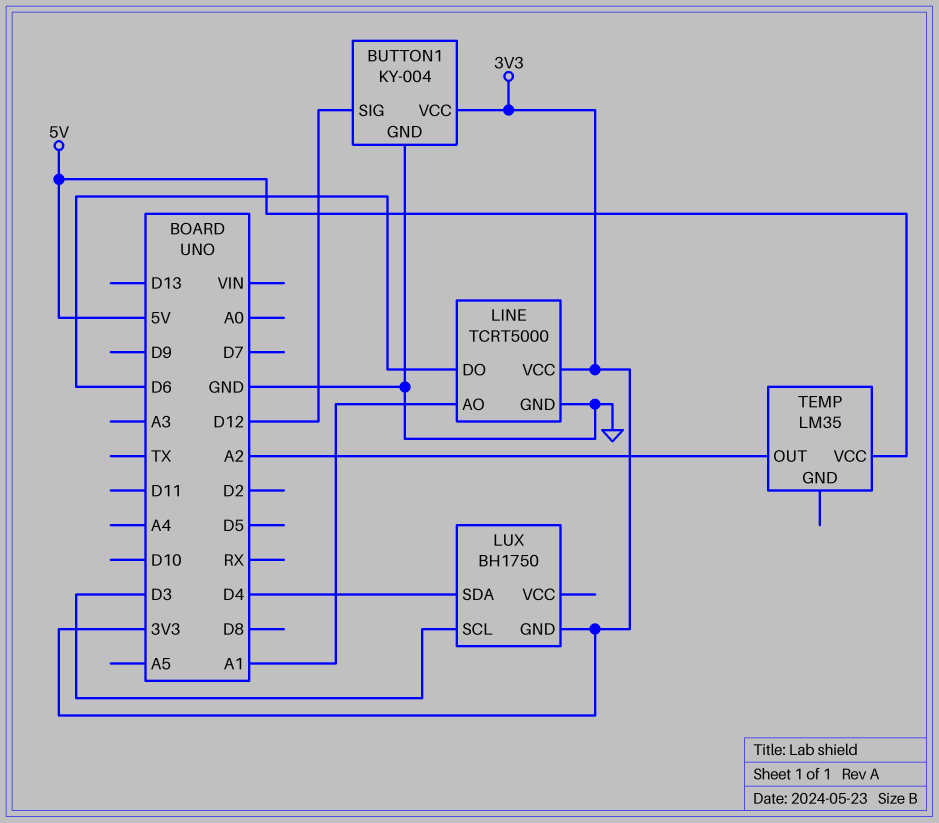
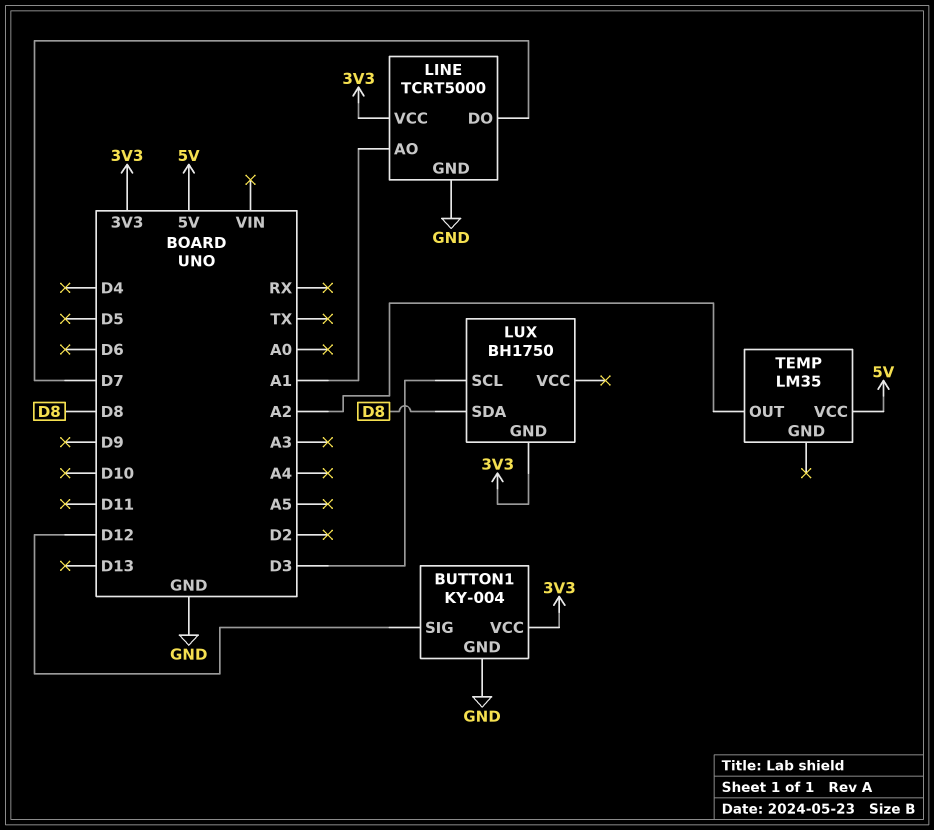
LINE pin DO: D6 -> D7
LUX pin SDA: D4 -> D8

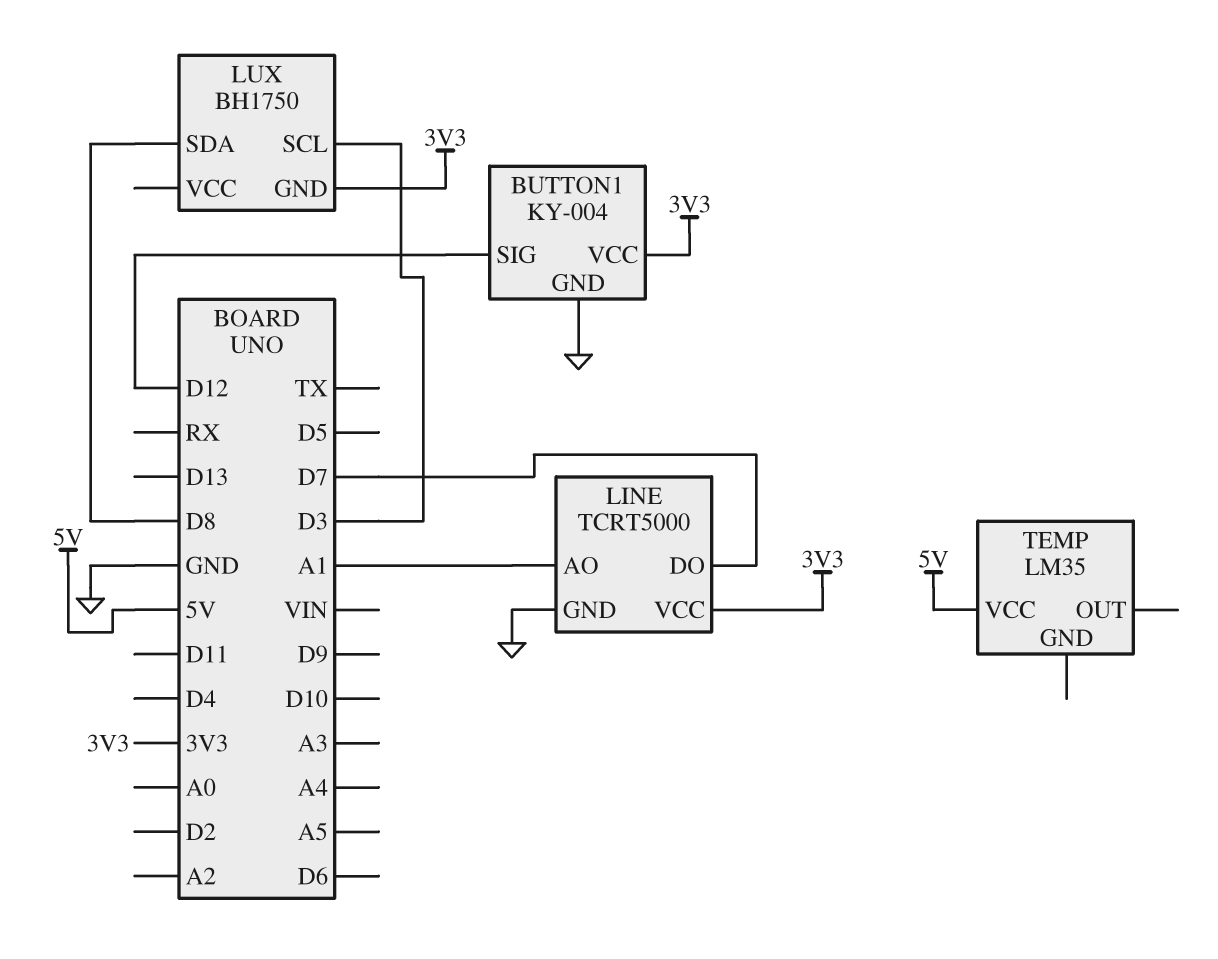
TEMP pin OUT: A2 -> none

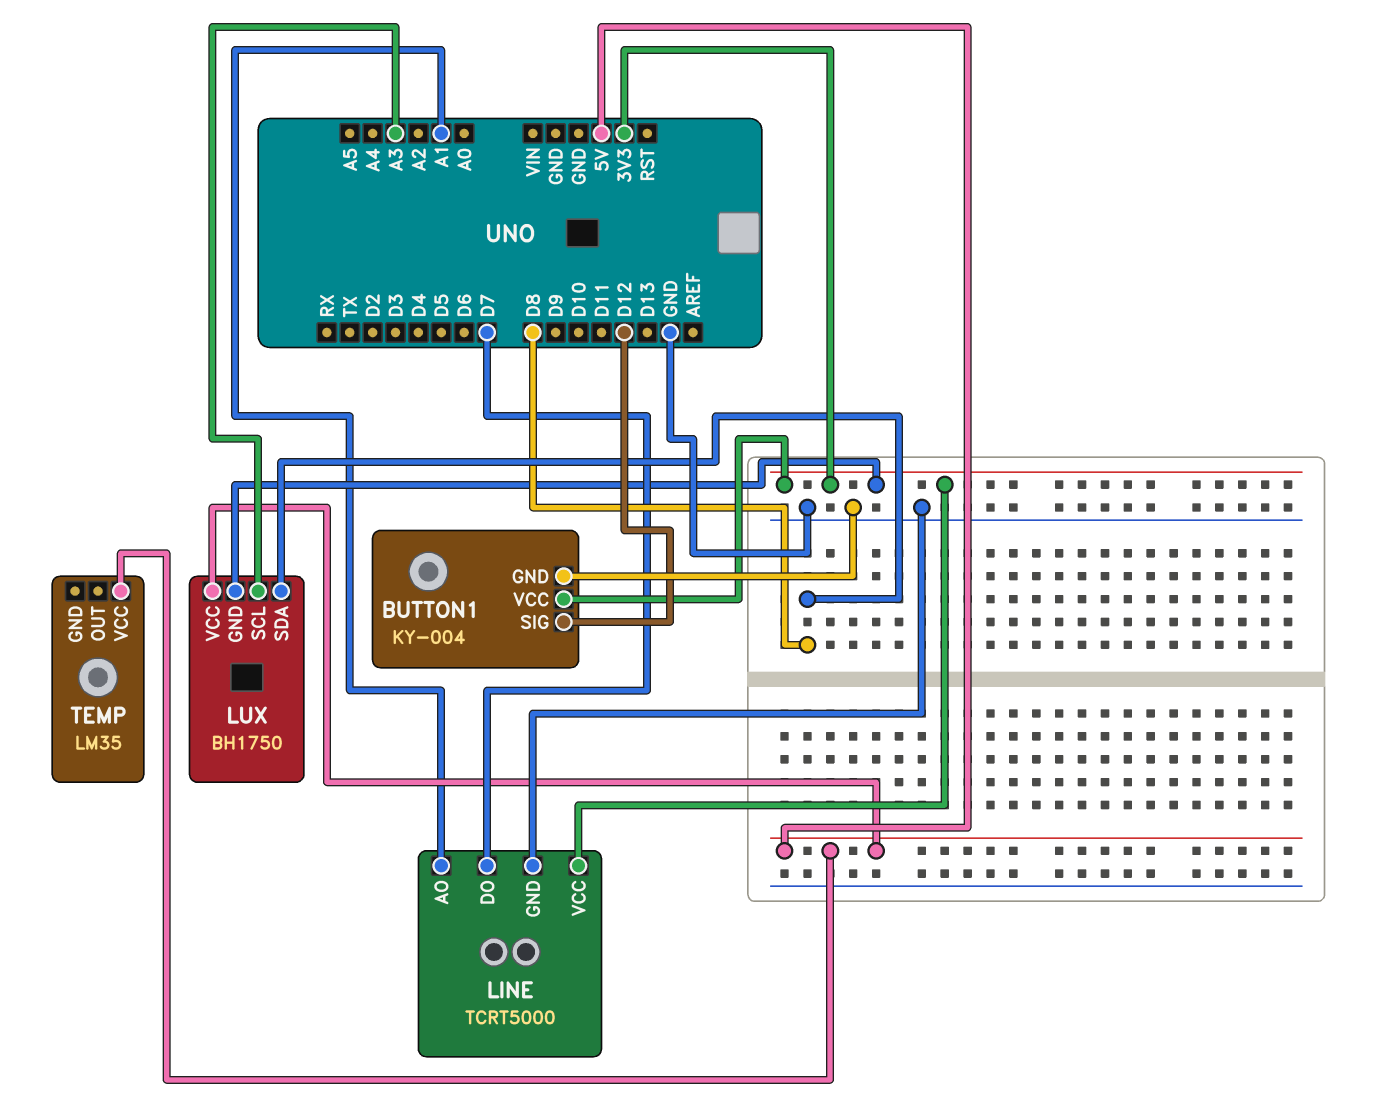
LUX pin SCL: D3 -> A3
LUX pin VCC: none -> 5V

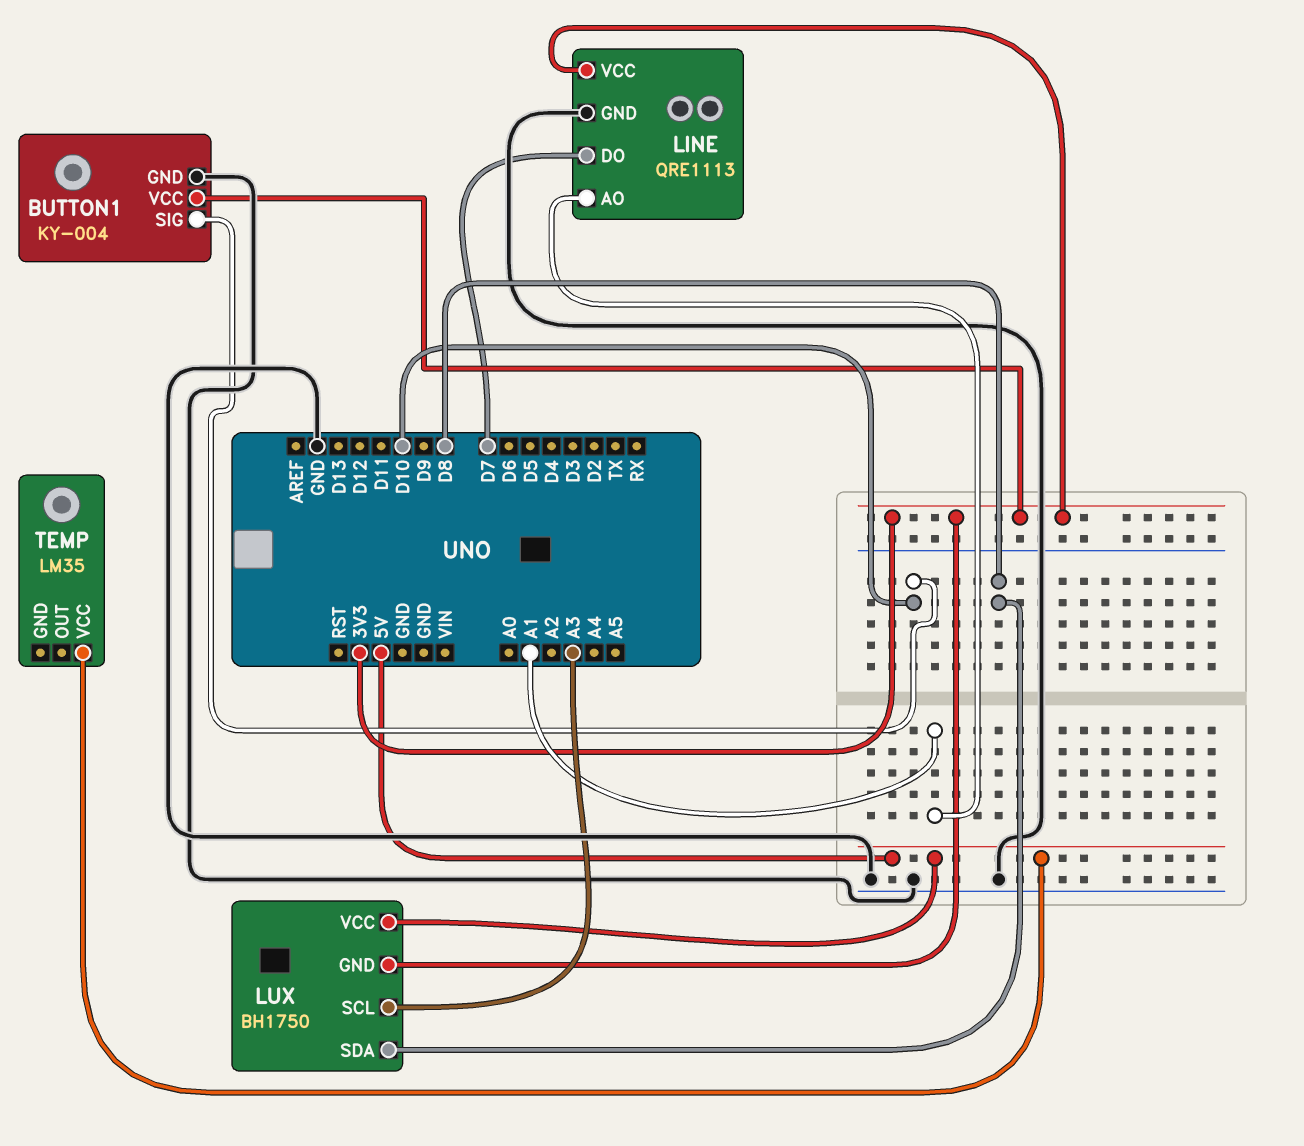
BUTTON1 pin SIG: D12 -> D10
LINE: TCRT5000 -> QRE1113

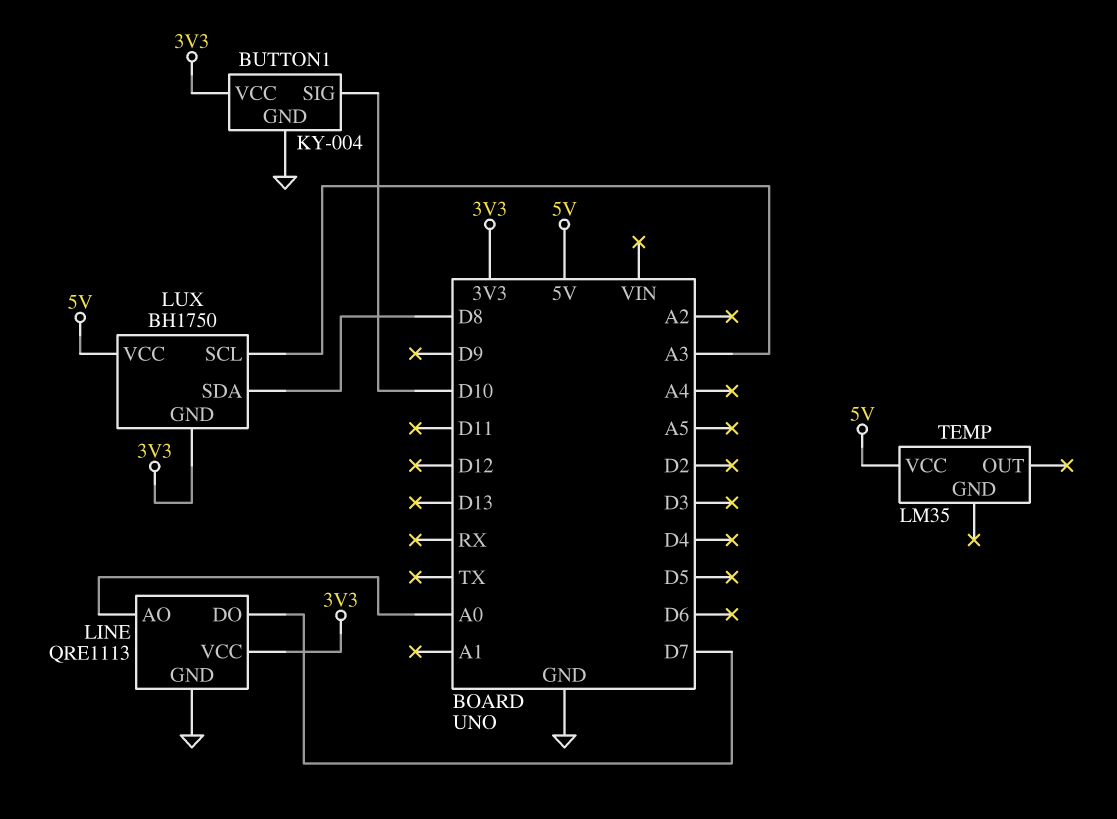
LINE pin AO: A1 -> A0

